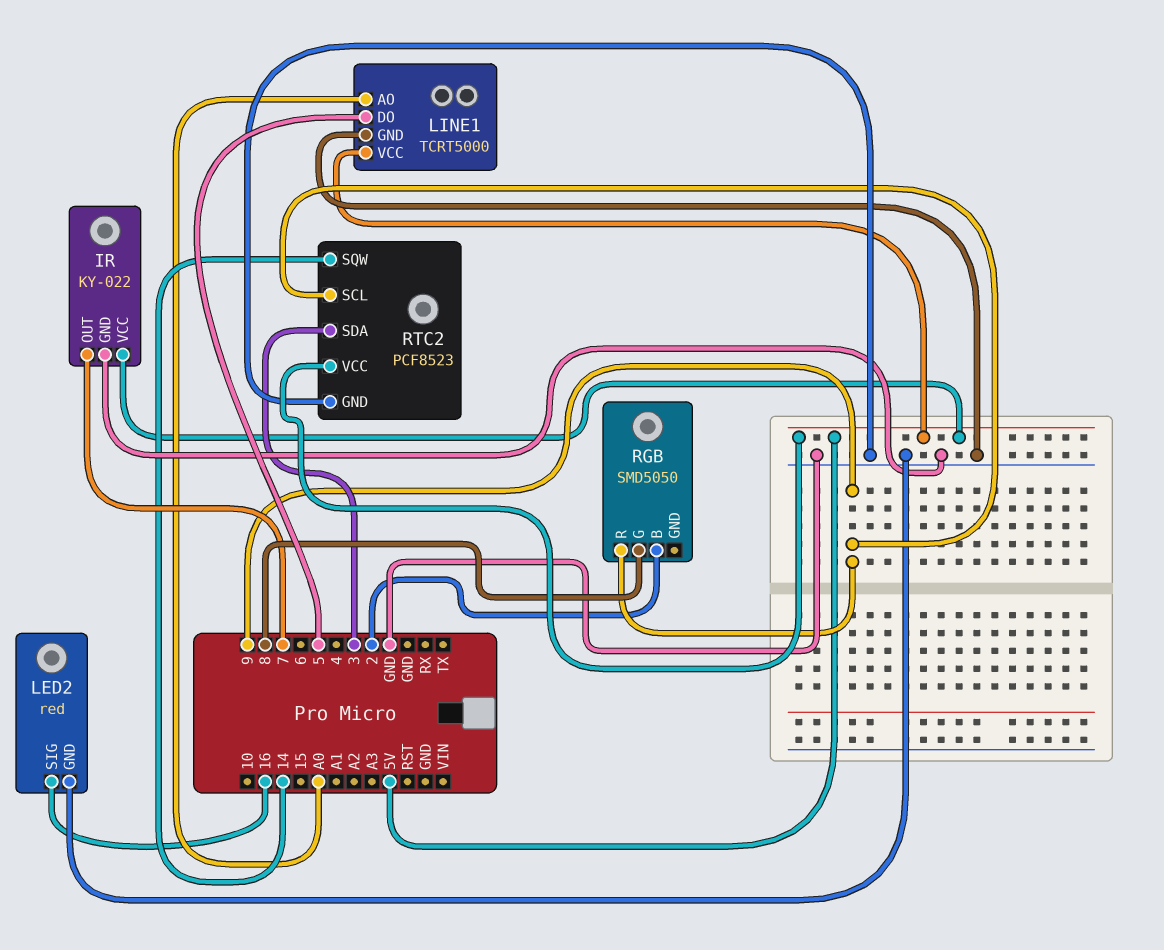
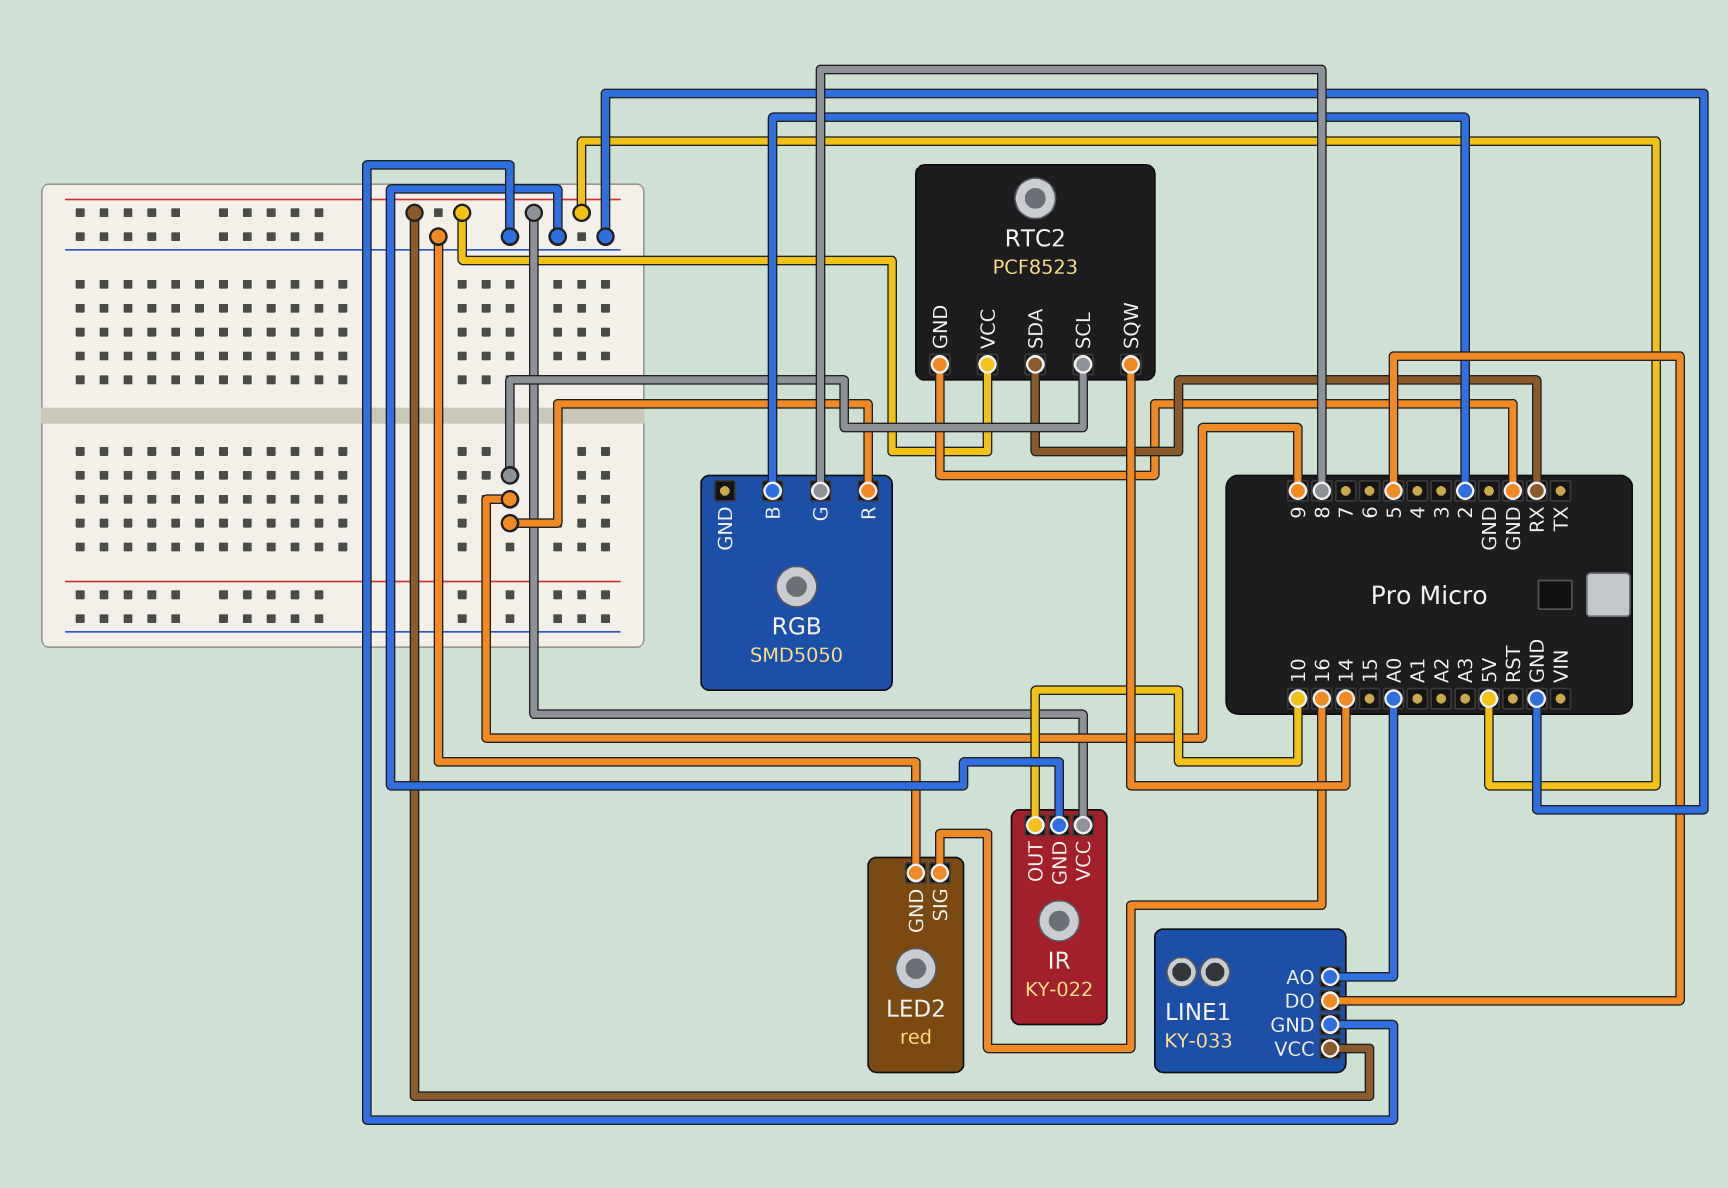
IR pin OUT: 7 -> 10
LINE1: TCRT5000 -> KY-033
RTC2 pin SDA: 3 -> RX

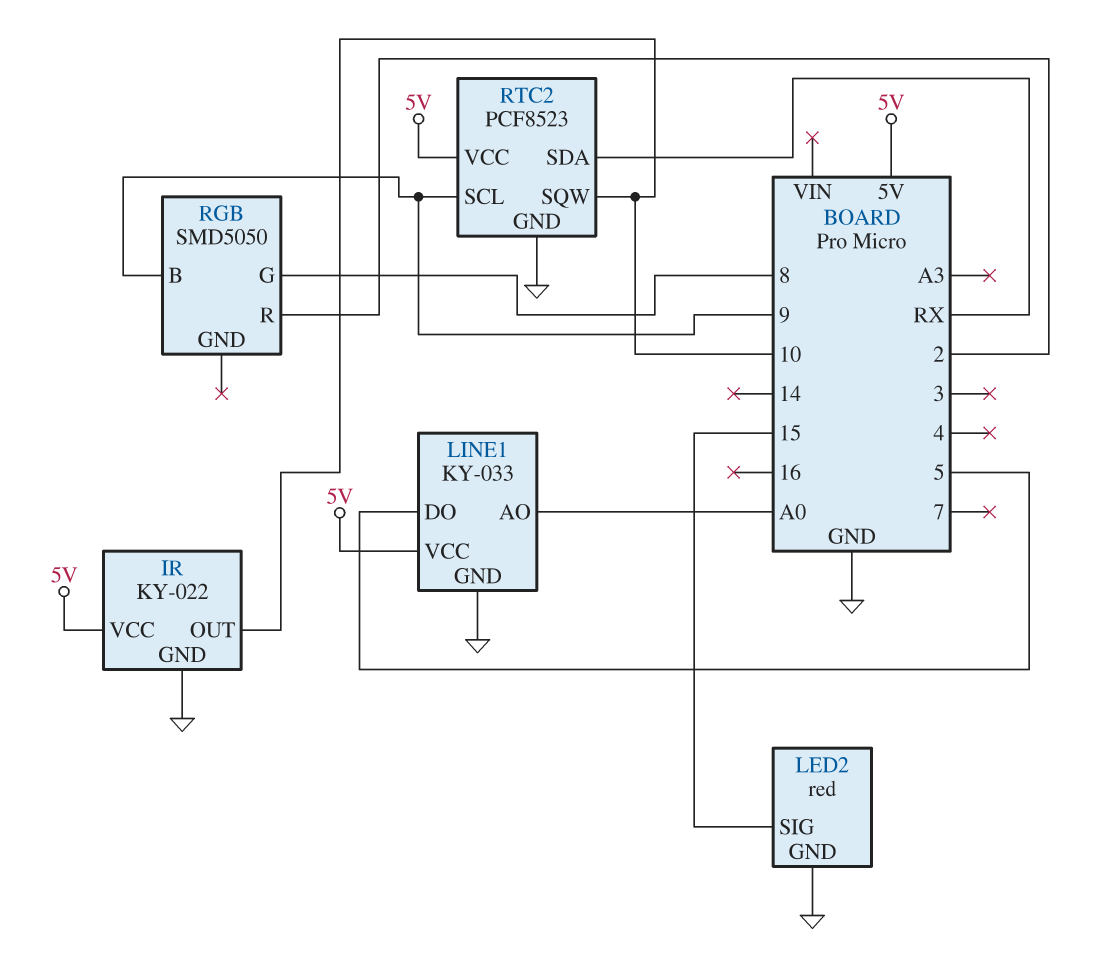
LED2 pin SIG: 16 -> 15
RGB pin B: 2 -> 9
RGB pin R: 9 -> 2
RTC2 pin SQW: 14 -> 10

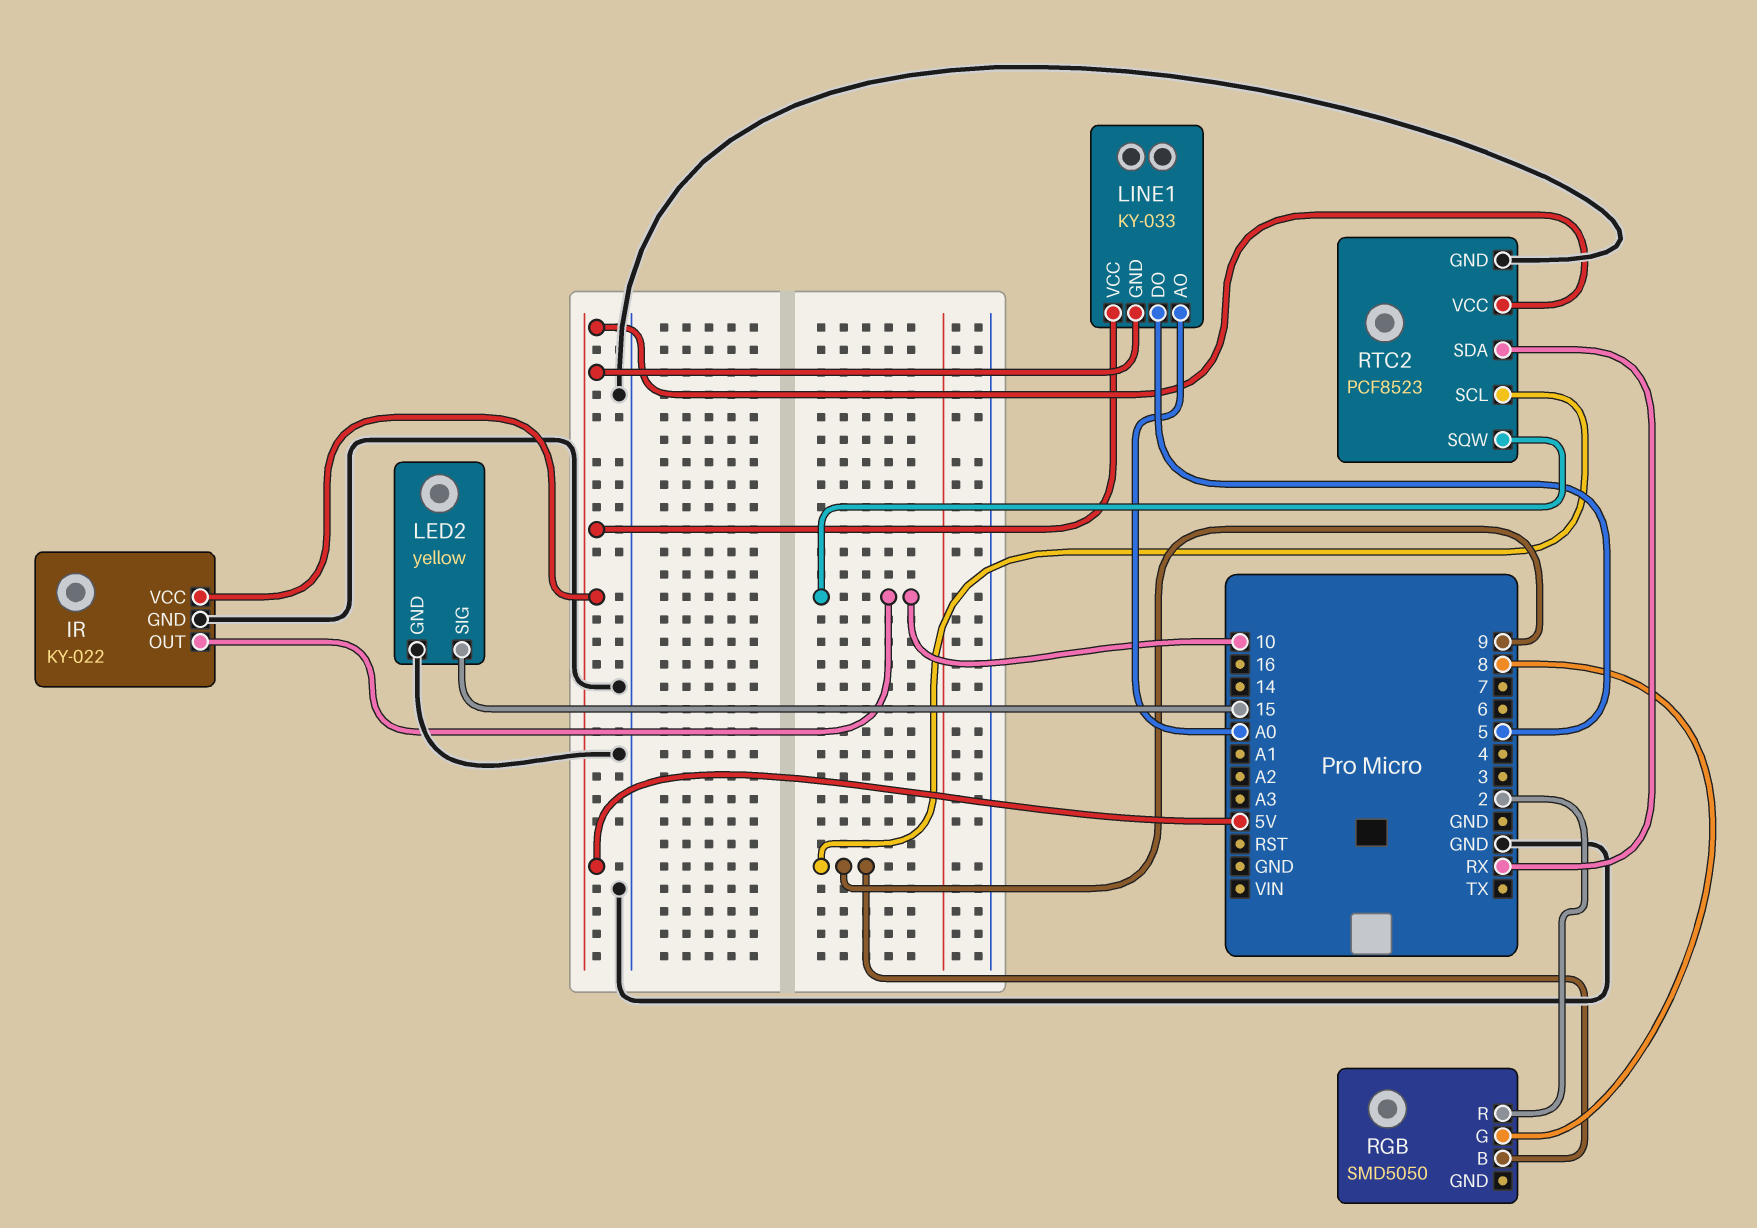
LED2: red -> yellow
LINE1 pin GND: GND -> 5V

